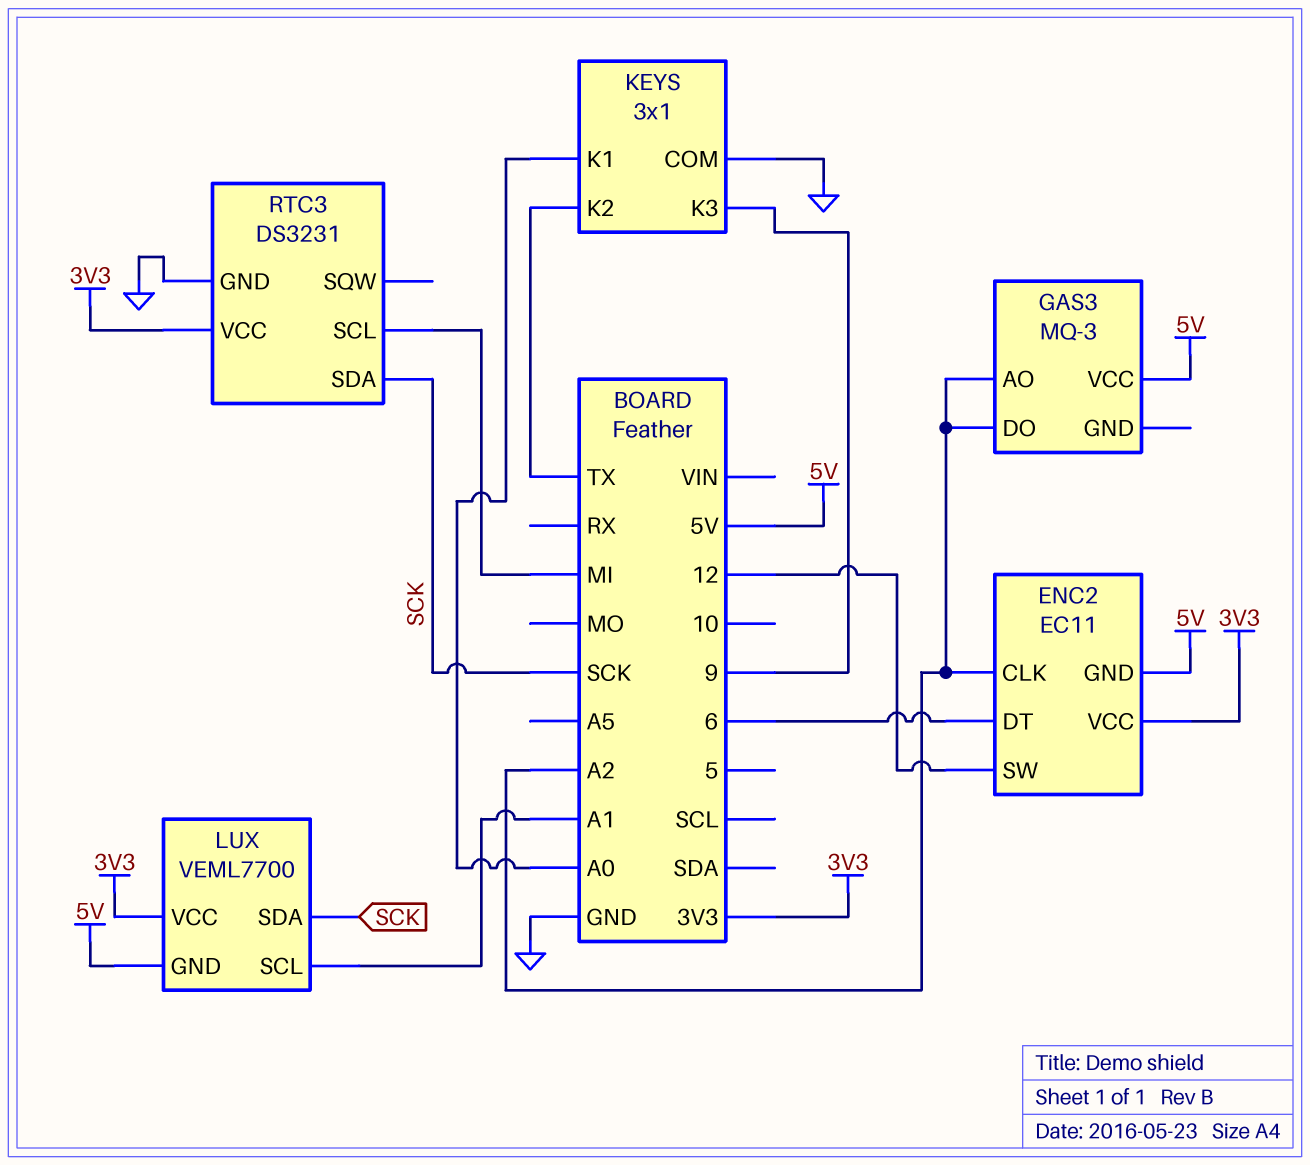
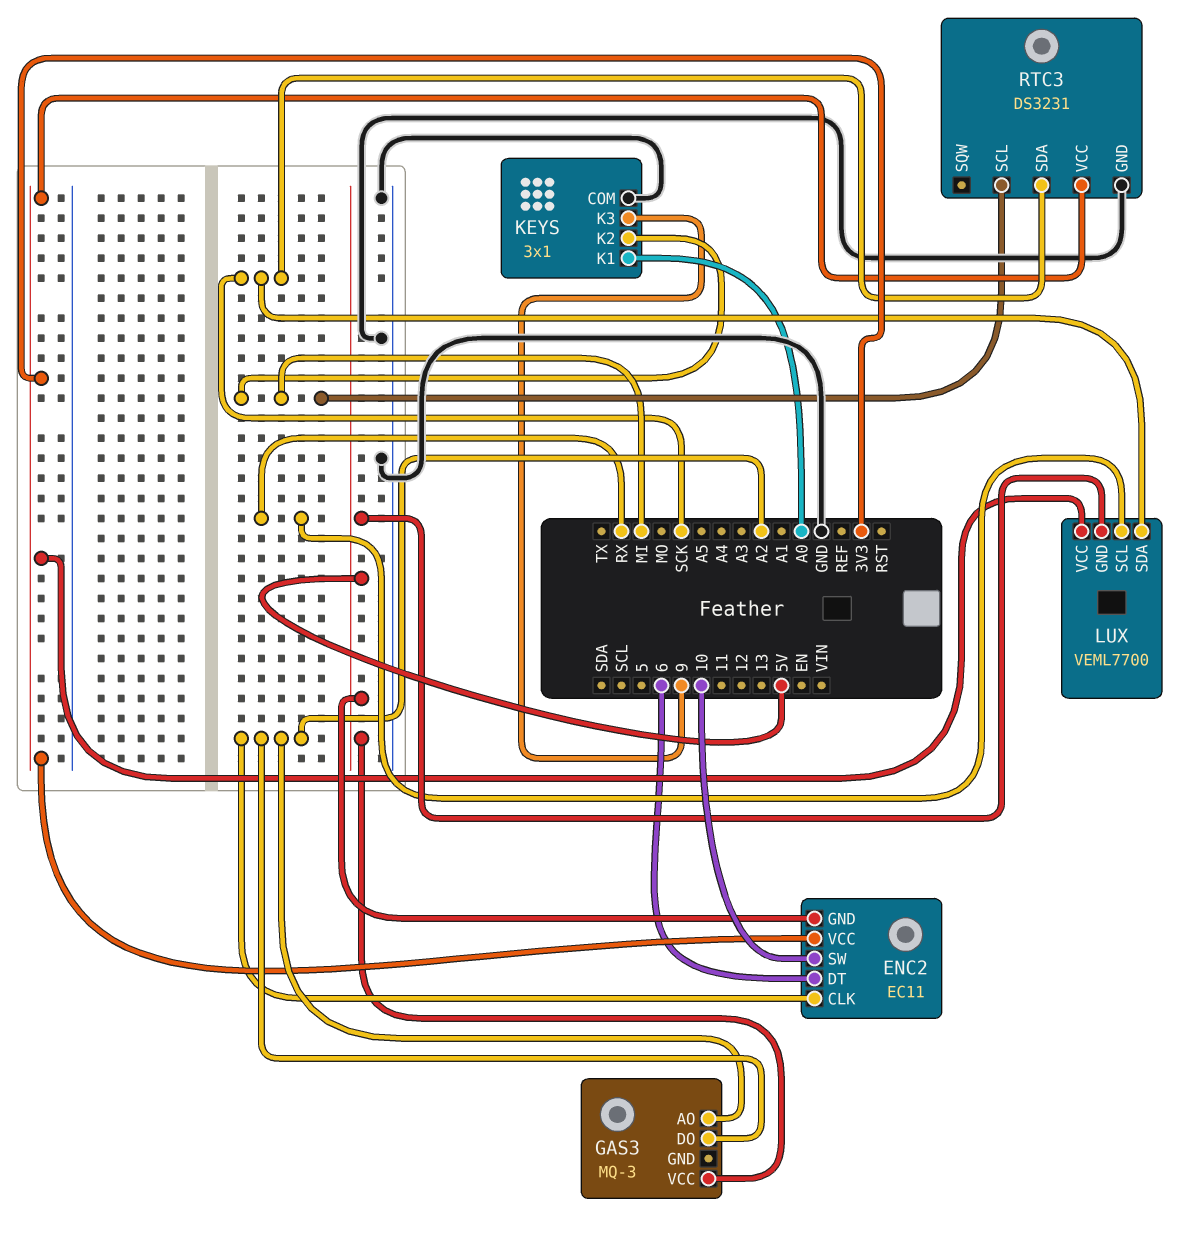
ENC2 pin SW: 12 -> 10
KEYS pin K2: TX -> MI
LUX pin SCL: A1 -> RX

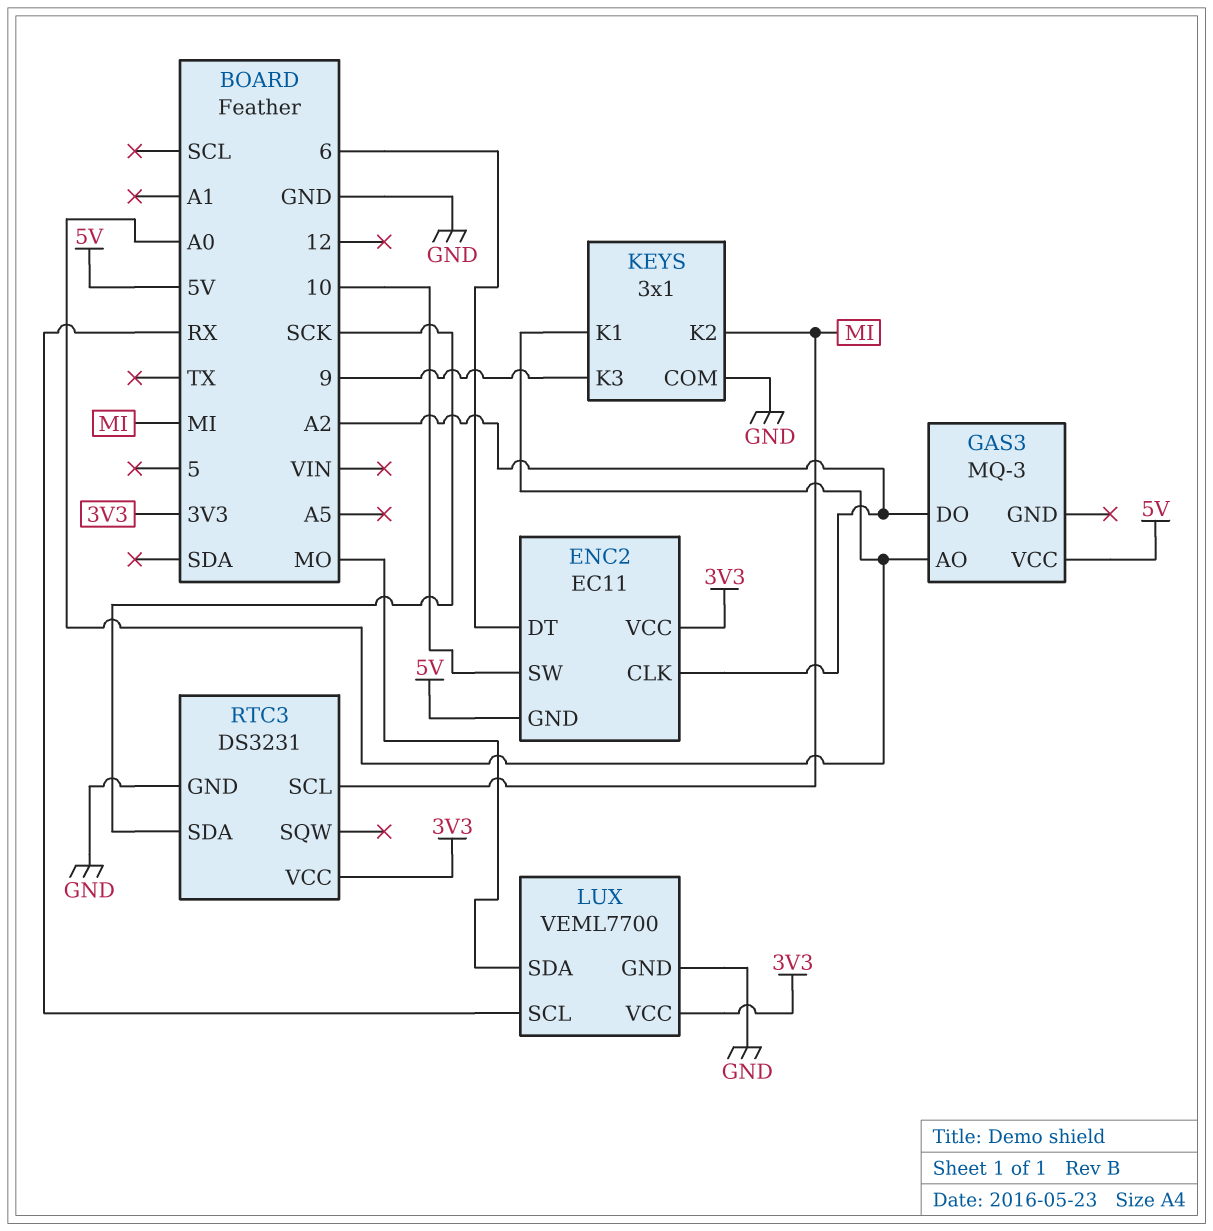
GAS3 pin AO: A2 -> A0
LUX pin GND: 5V -> GND
LUX pin SDA: SCK -> MO

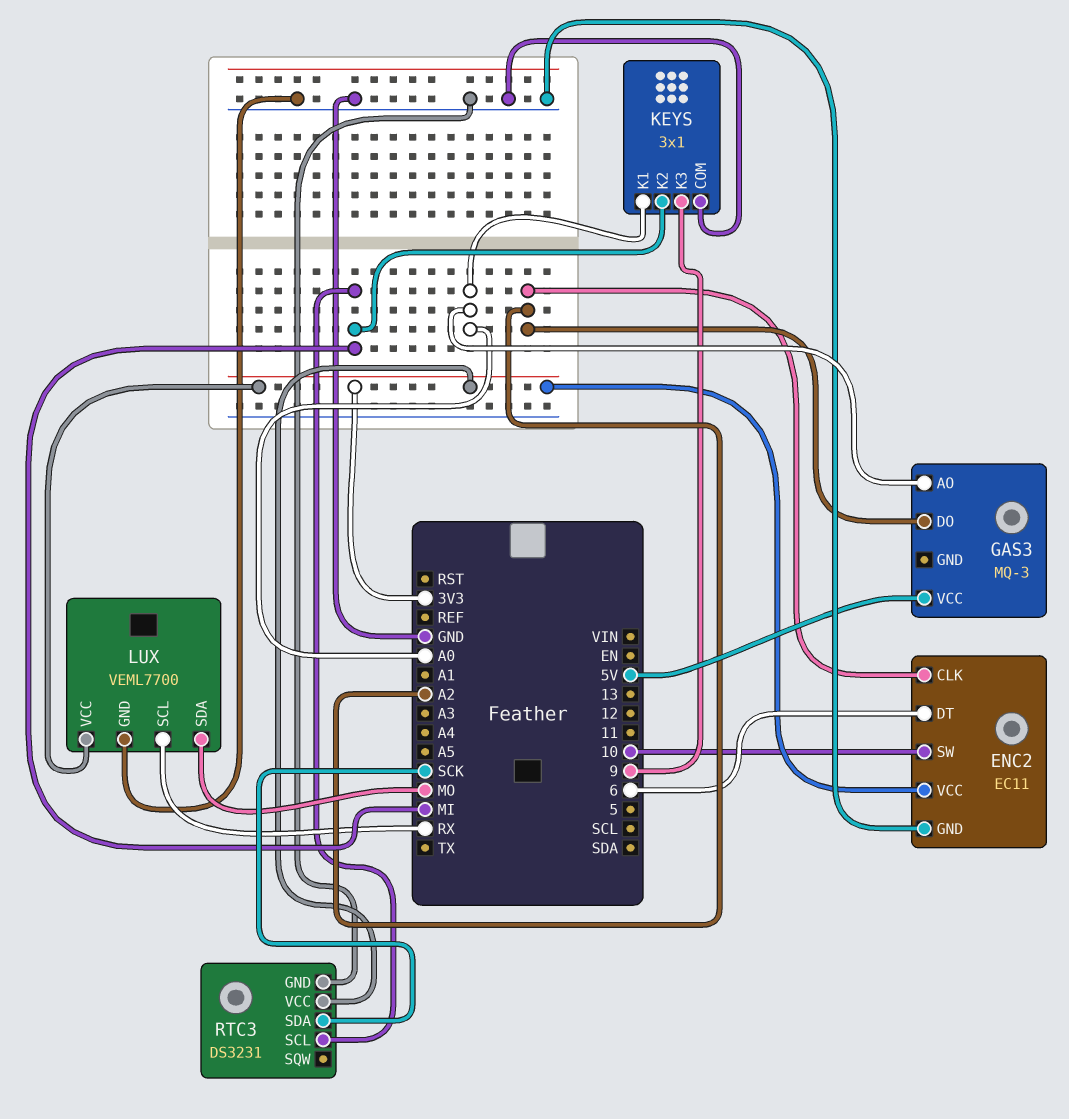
ENC2 pin GND: 5V -> GND

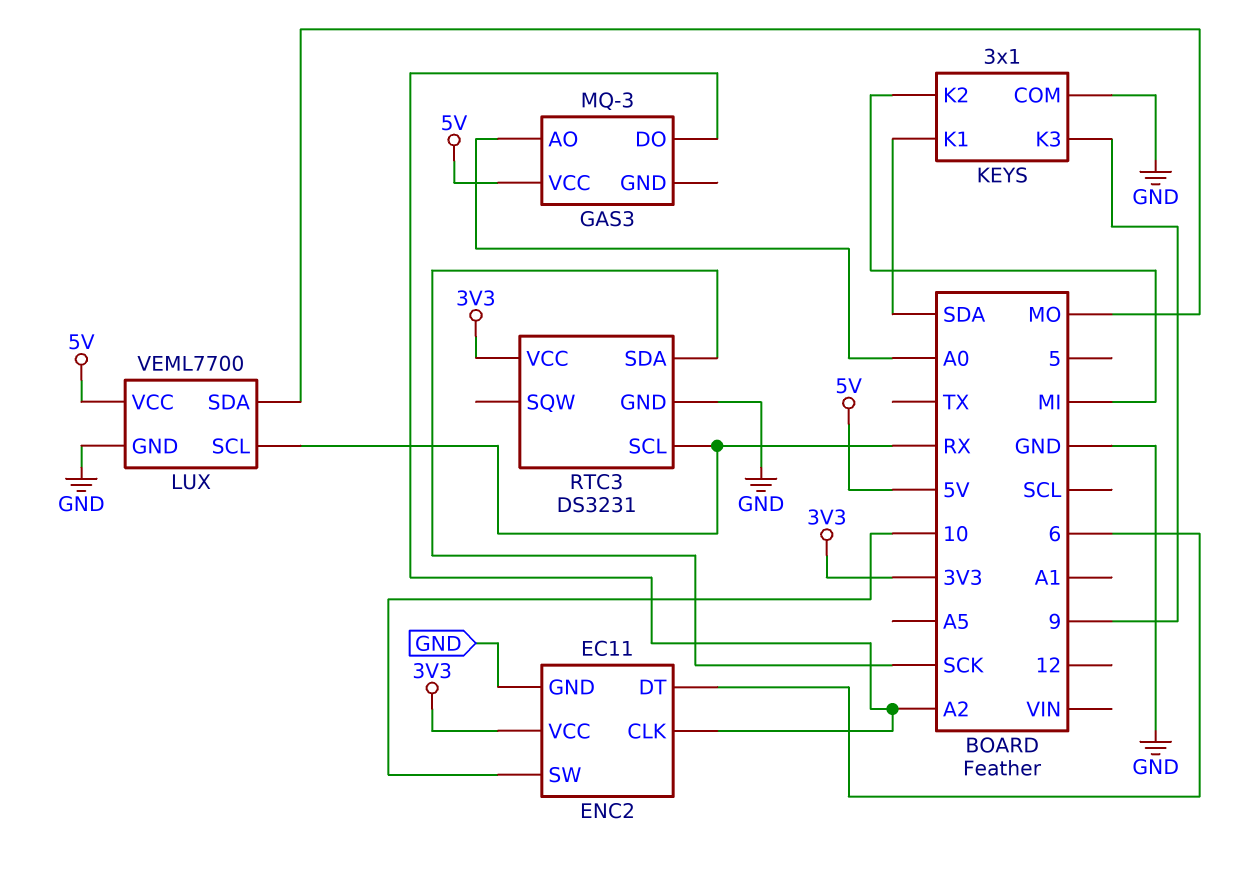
KEYS pin K1: A0 -> SDA
LUX pin VCC: 3V3 -> 5V
RTC3 pin SCL: MI -> RX

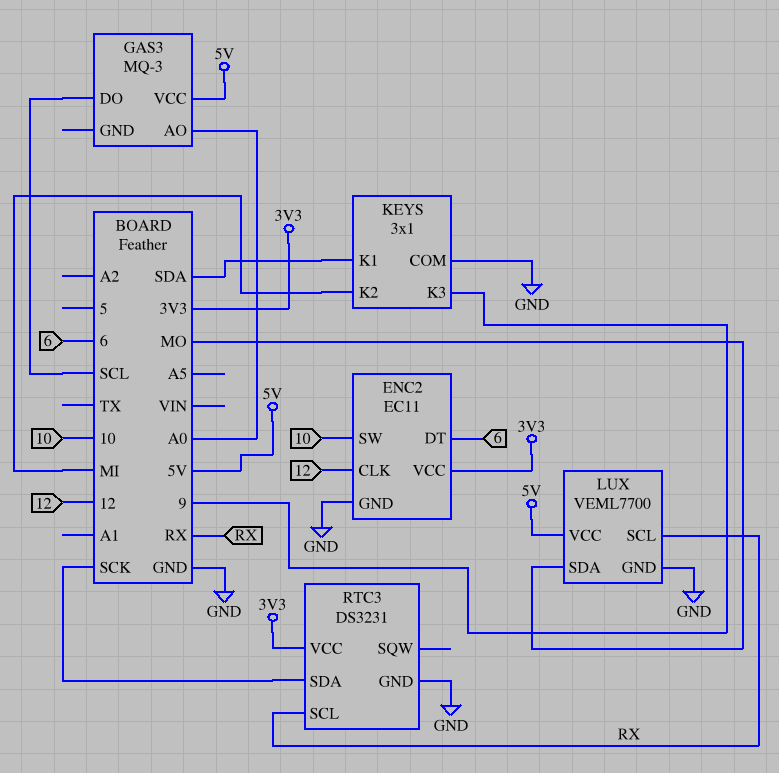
ENC2 pin CLK: A2 -> 12
GAS3 pin DO: A2 -> SCL

